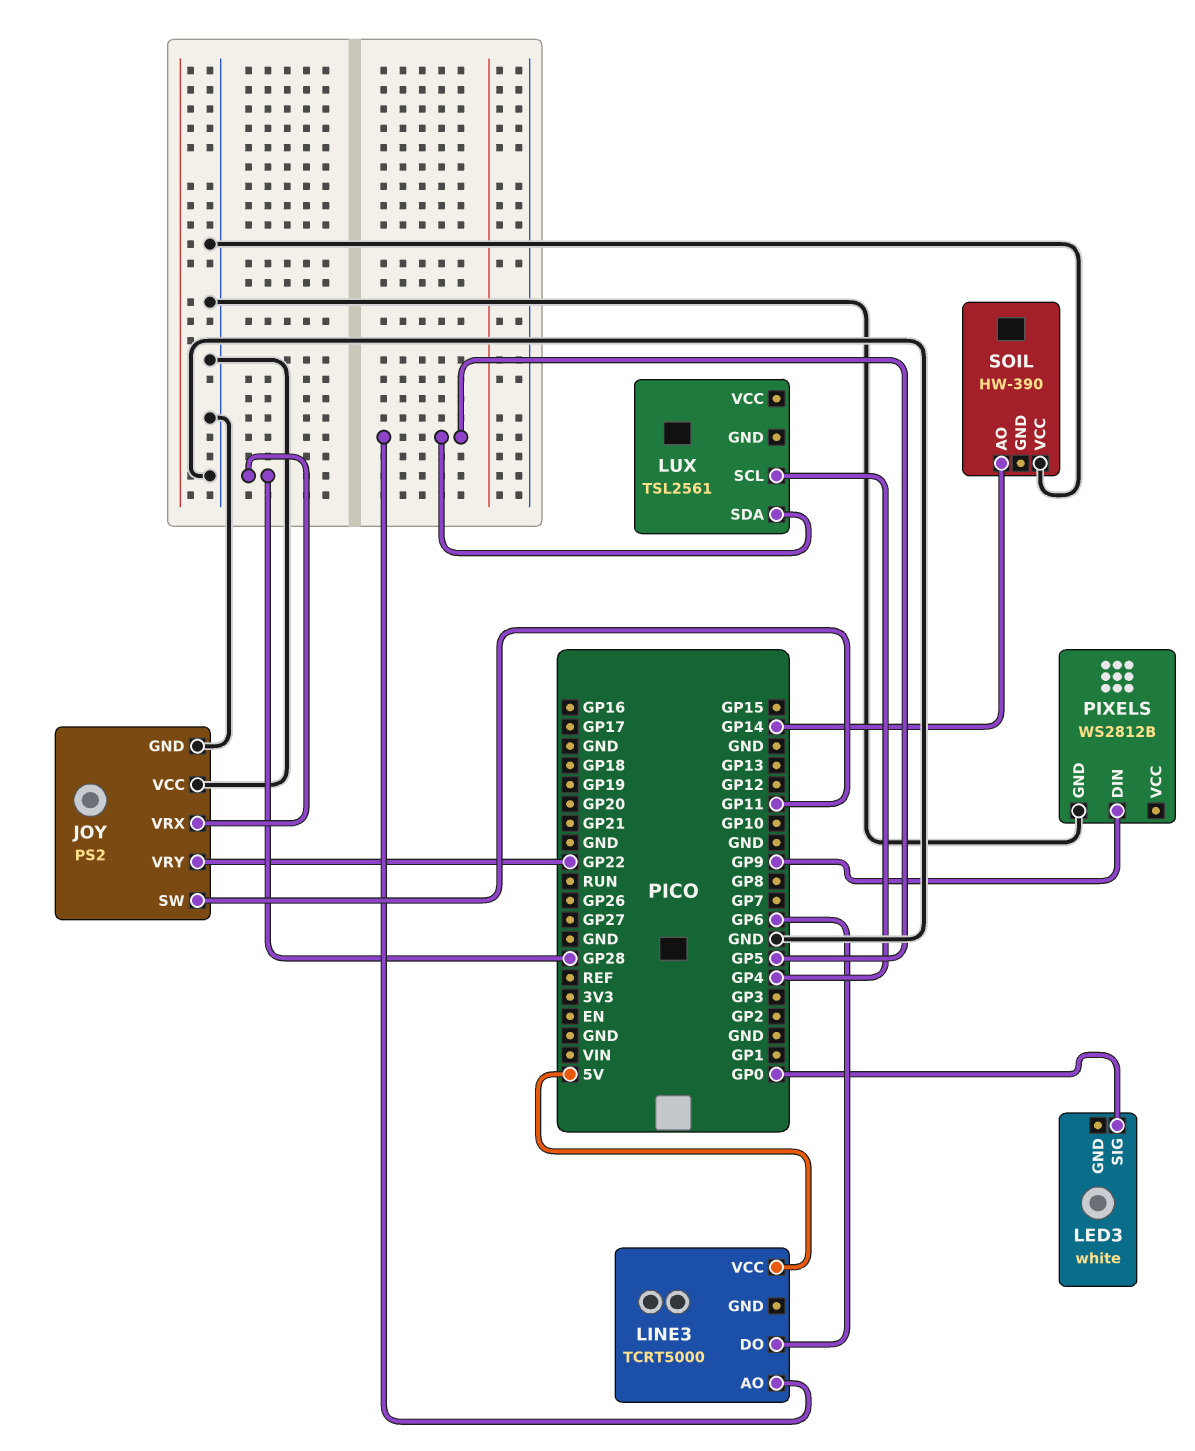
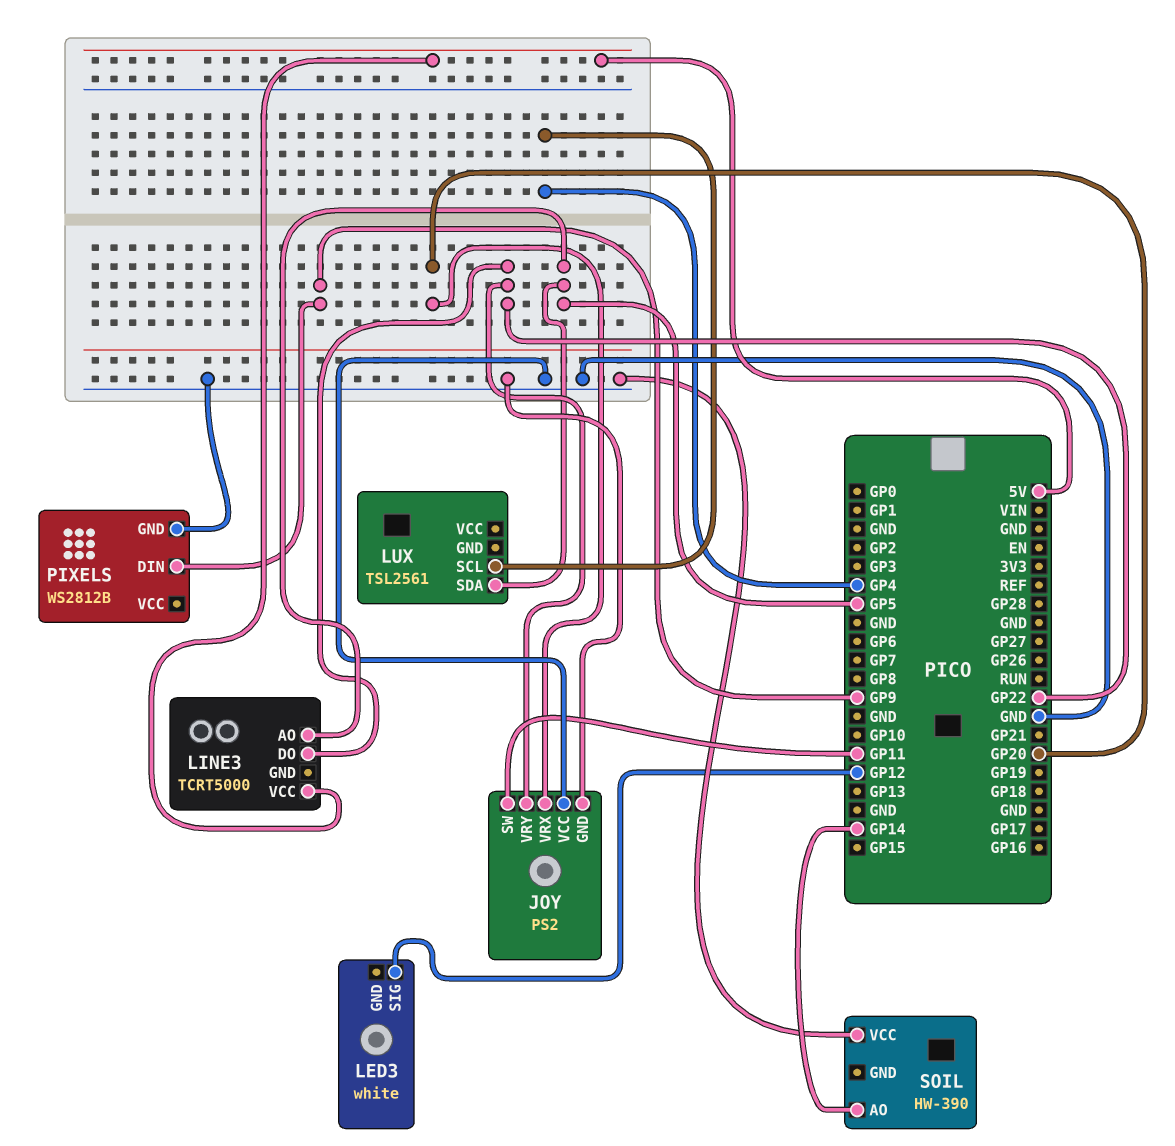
JOY pin VRX: GP28 -> GP20
LED3 pin SIG: GP0 -> GP12
LINE3 pin DO: GP6 -> GP22

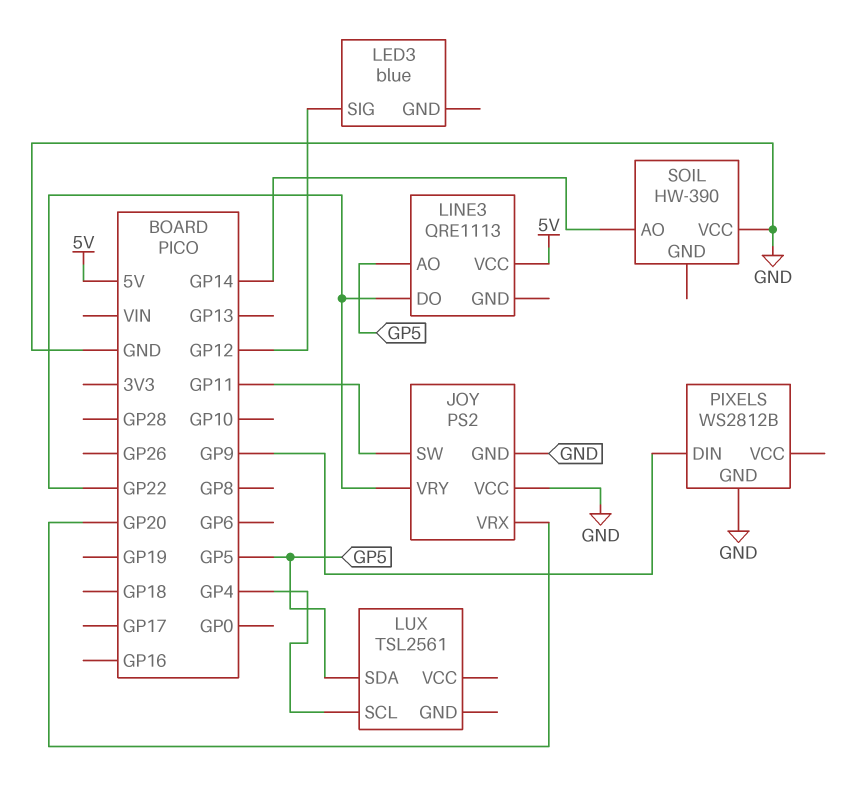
LED3: white -> blue
LINE3: TCRT5000 -> QRE1113

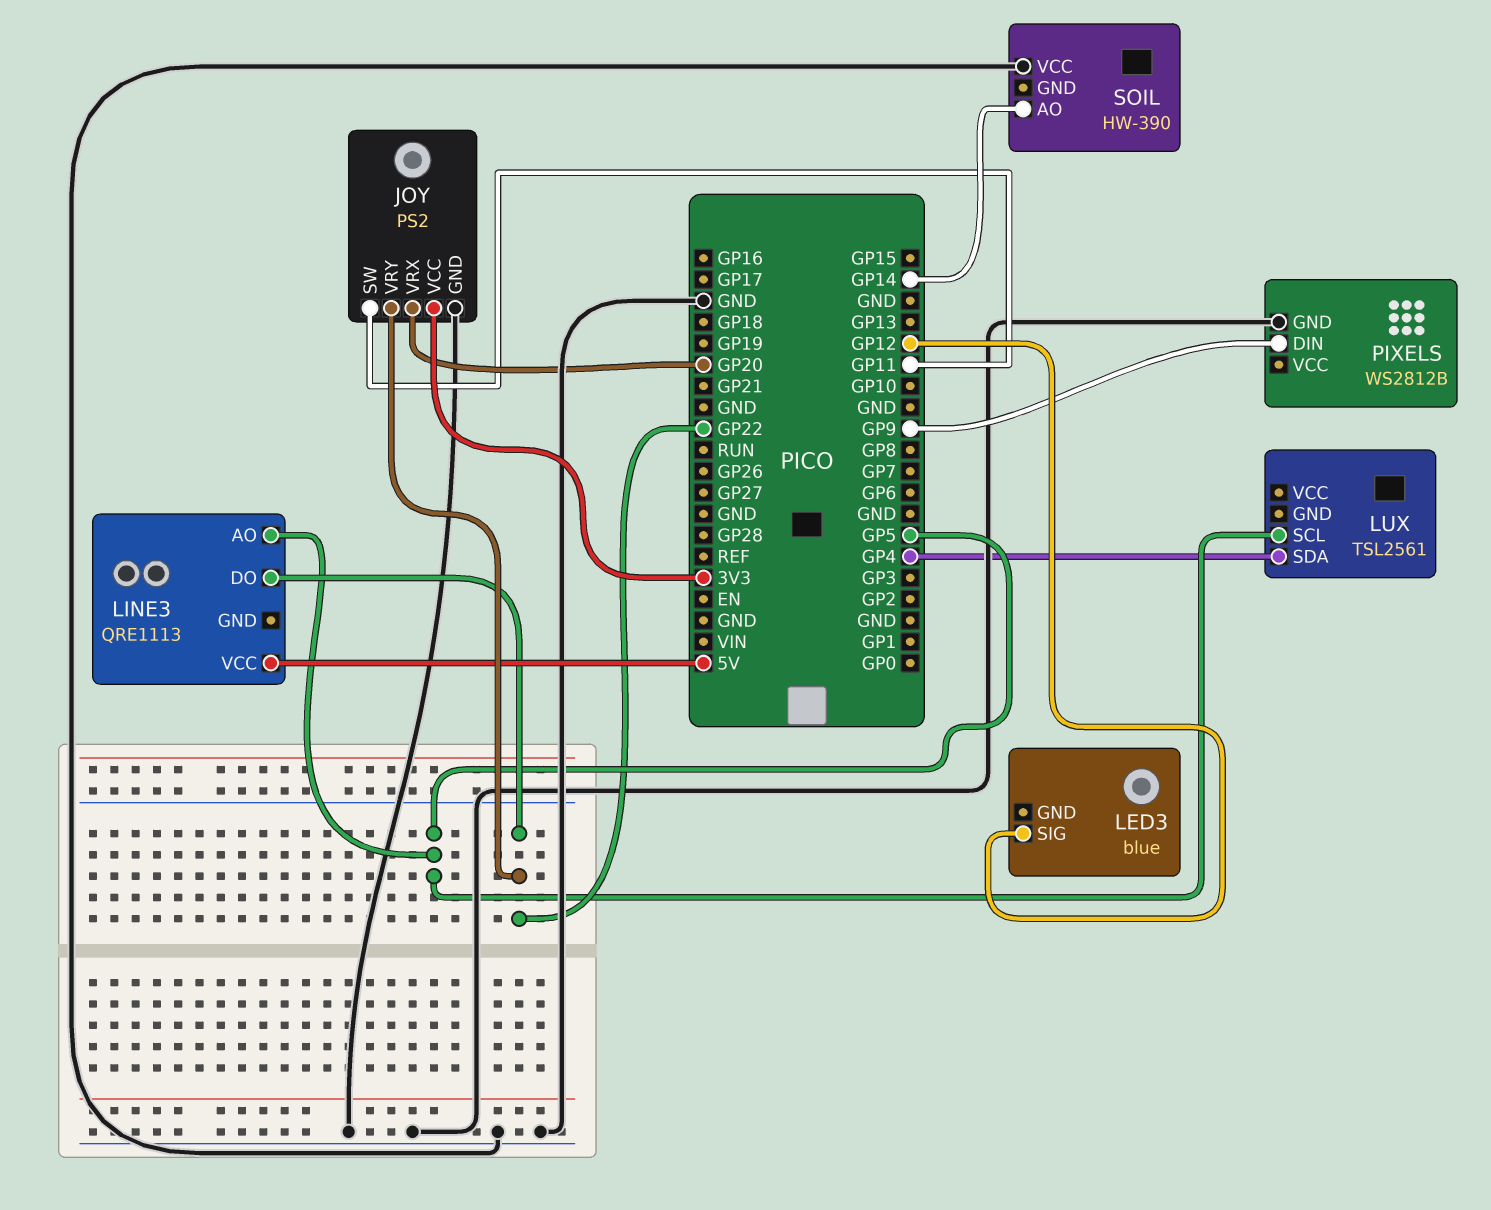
JOY pin VCC: GND -> 3V3
LUX pin SCL: GP4 -> GP5
LUX pin SDA: GP5 -> GP4

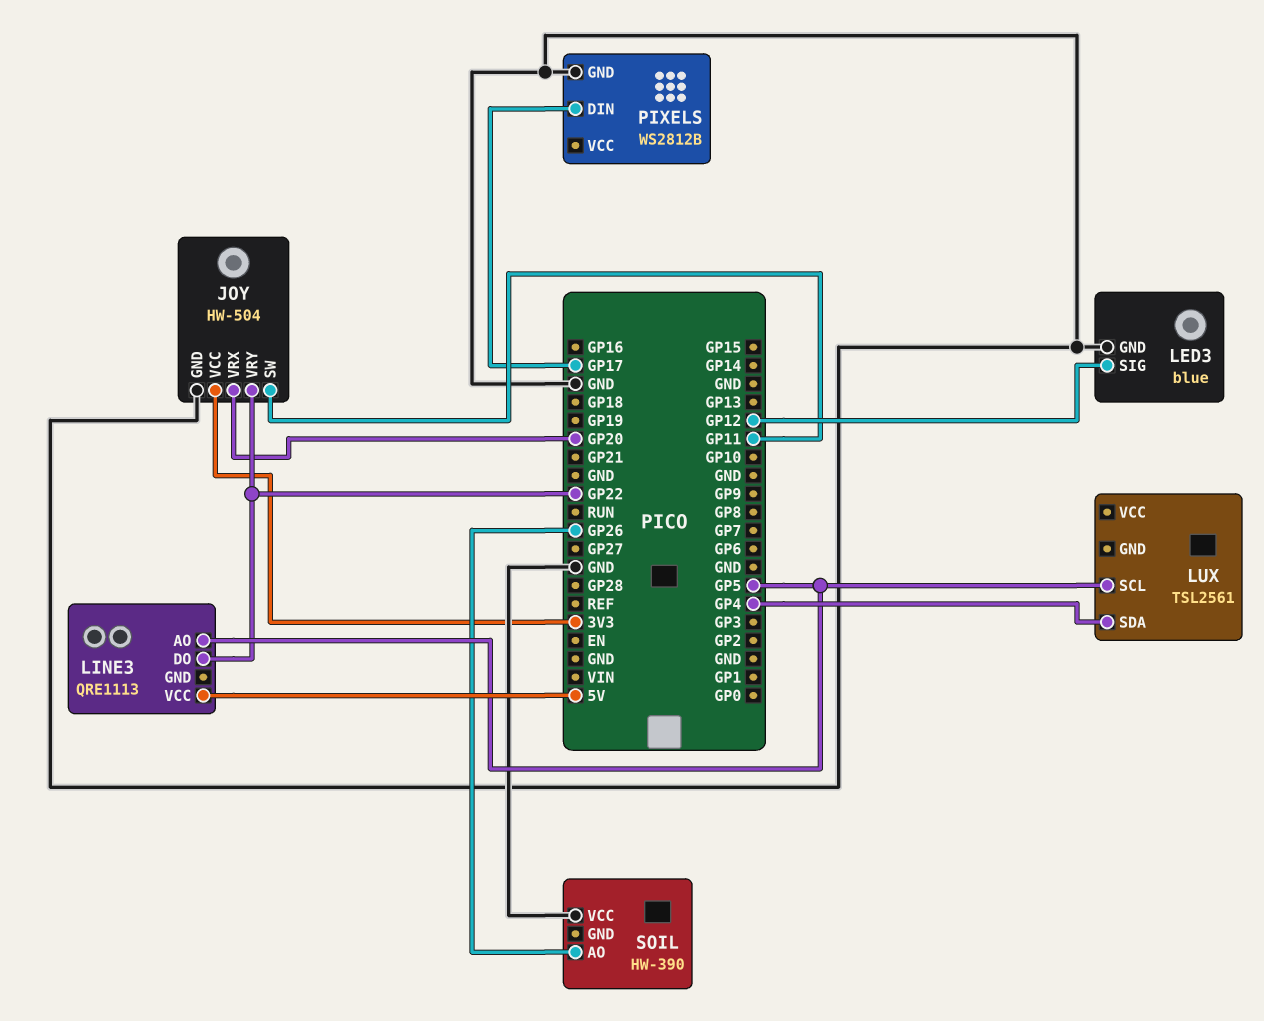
JOY: PS2 -> HW-504
LED3 pin GND: none -> GND
PIXELS pin DIN: GP9 -> GP17
SOIL pin AO: GP14 -> GP26

